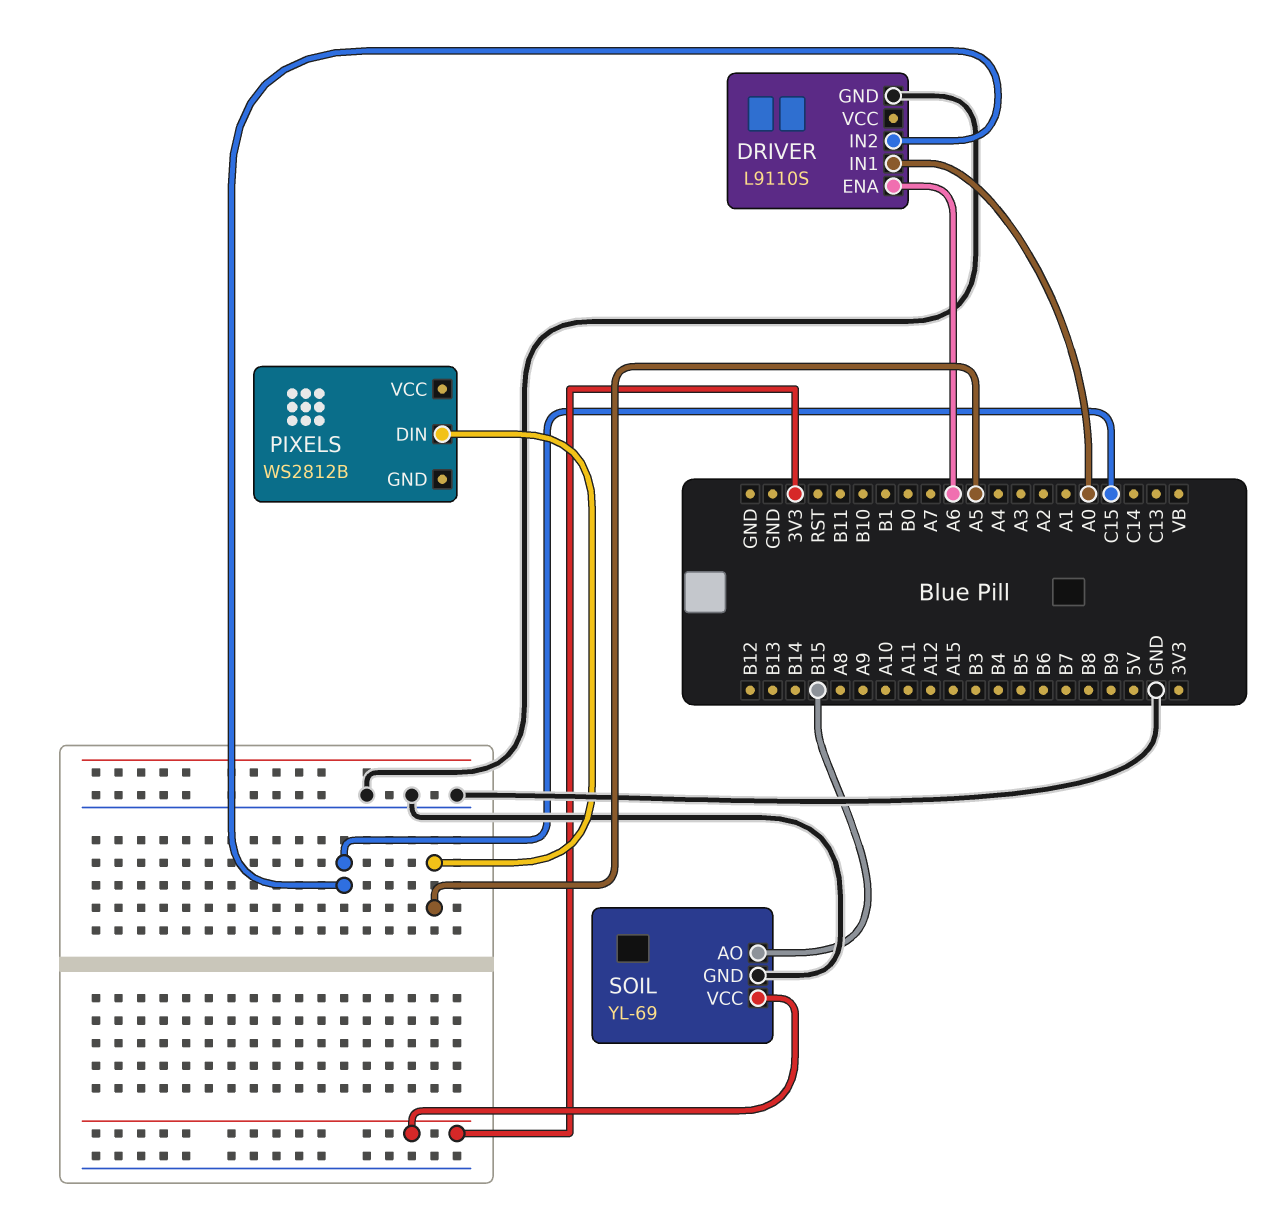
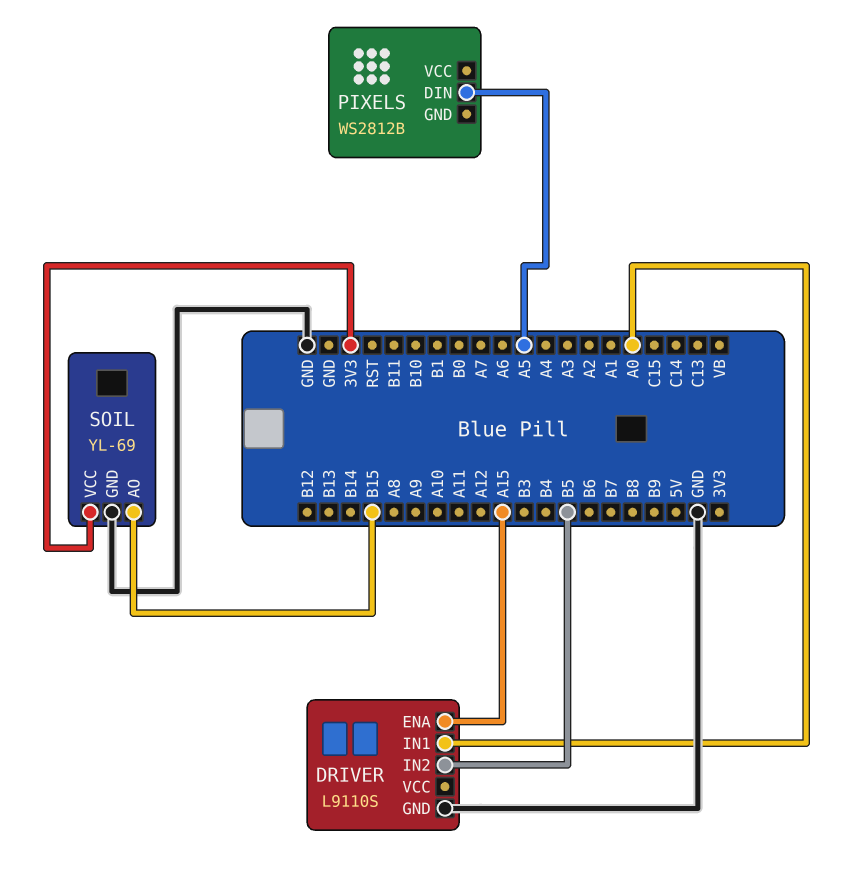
DRIVER pin ENA: A6 -> A15
DRIVER pin IN2: C15 -> B5

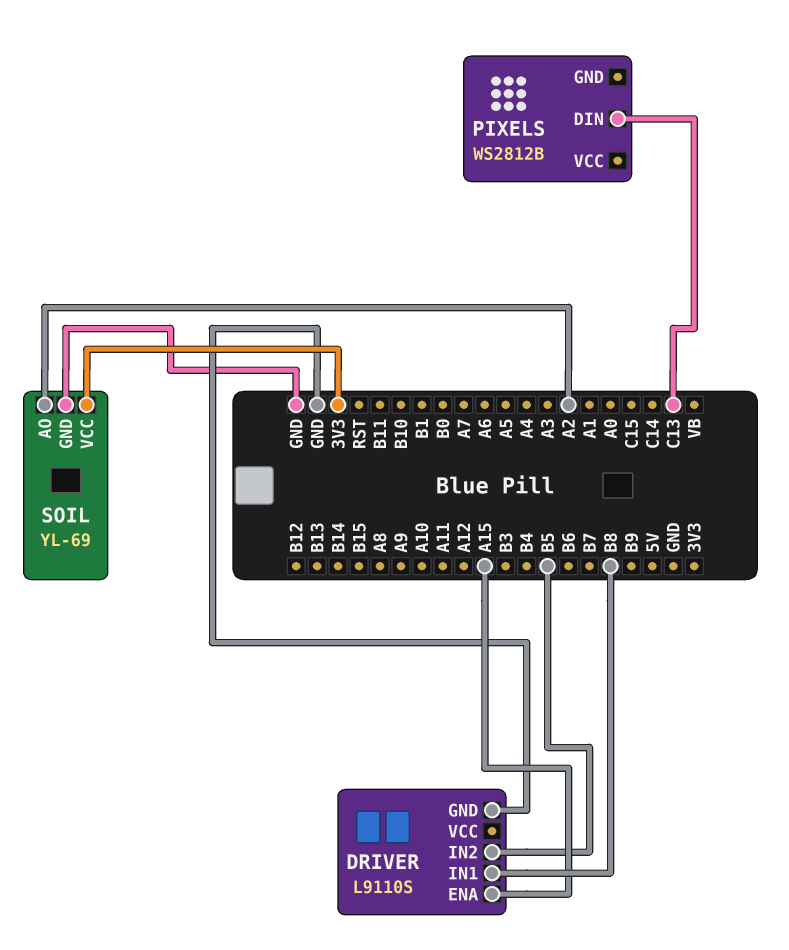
DRIVER pin IN1: A0 -> B8
PIXELS pin DIN: A5 -> C13
SOIL pin AO: B15 -> A2

